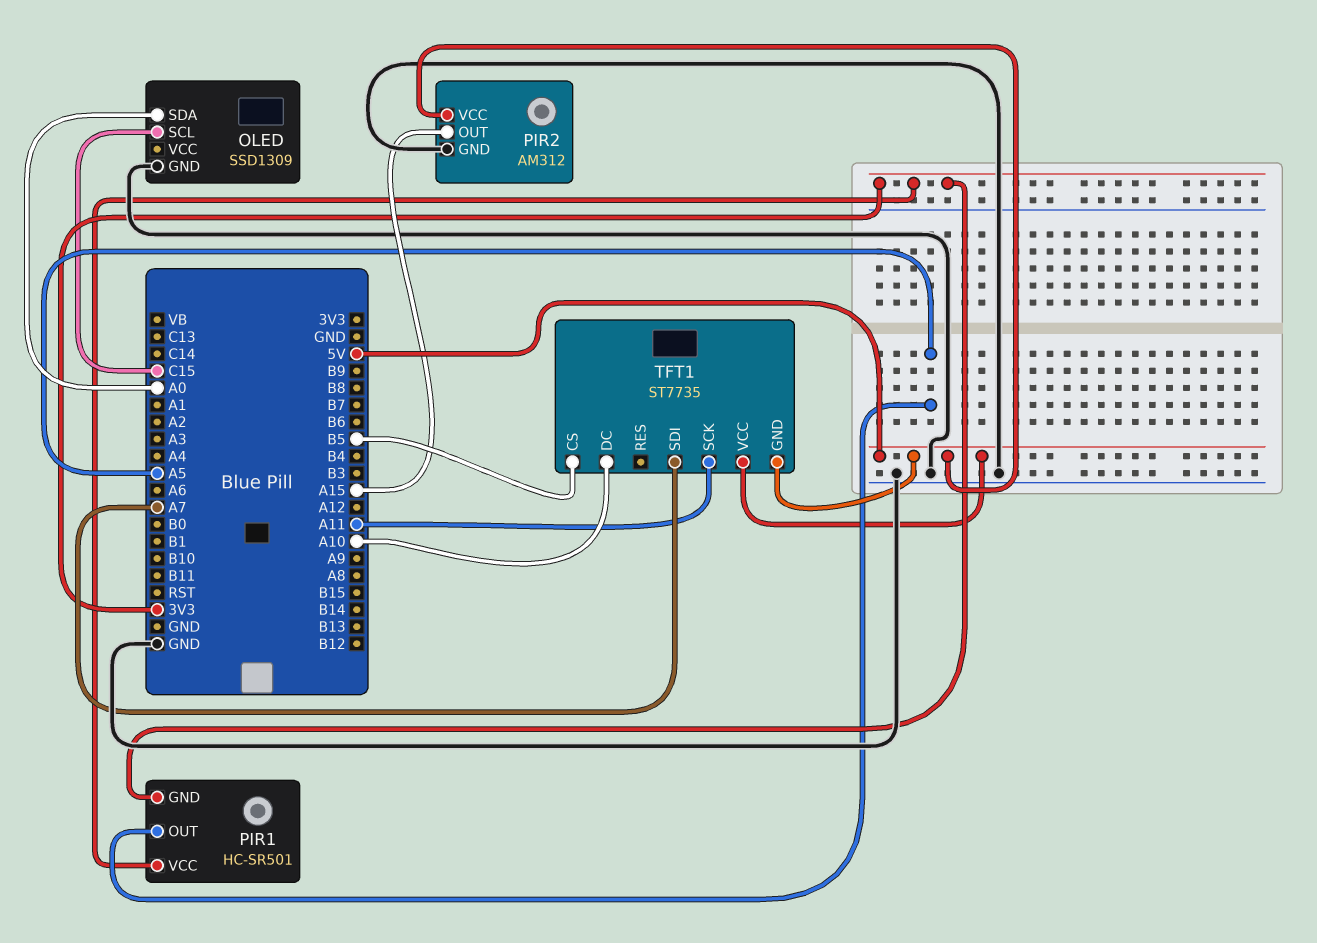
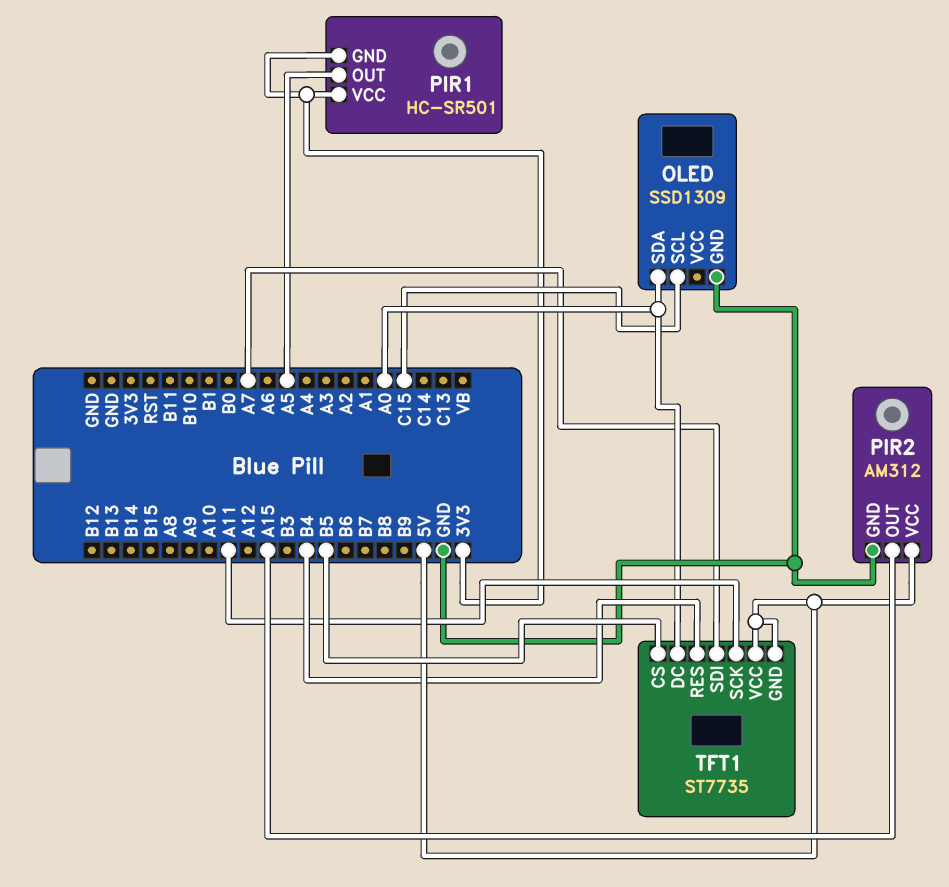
TFT1 pin DC: A10 -> A0
TFT1 pin RES: none -> B4

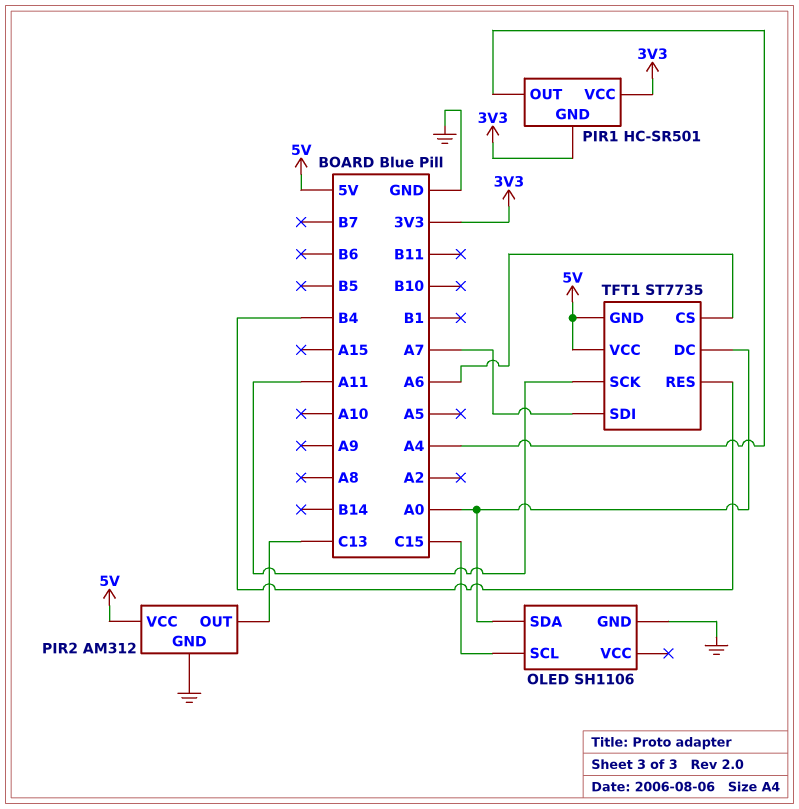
OLED: SSD1309 -> SH1106
PIR1 pin OUT: A5 -> A4
PIR2 pin OUT: A15 -> C13
TFT1 pin CS: B5 -> A6

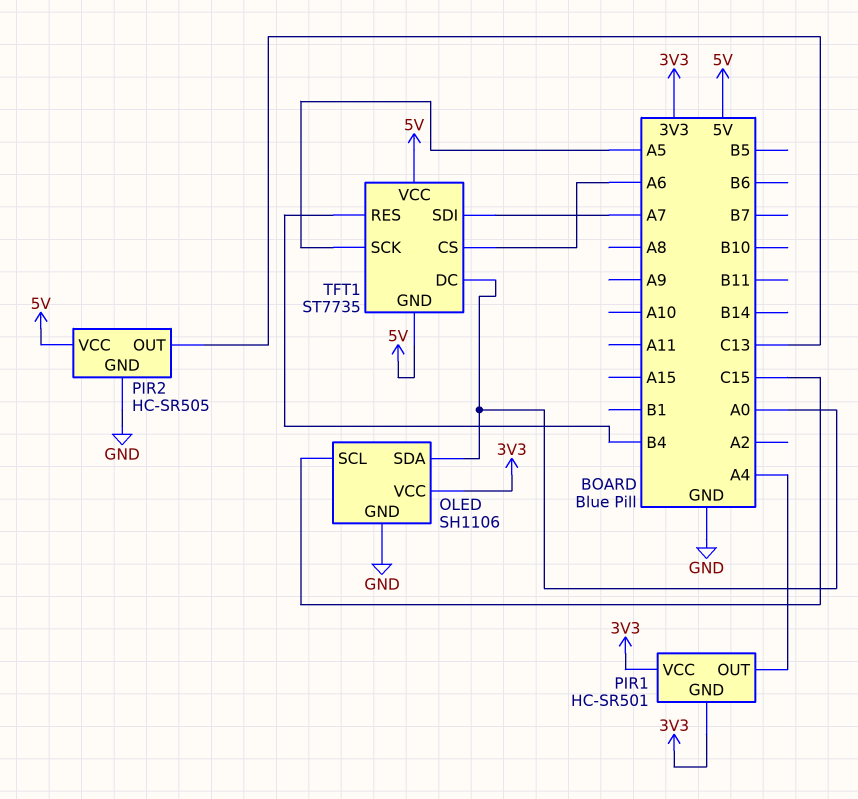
OLED pin VCC: none -> 3V3
PIR2: AM312 -> HC-SR505
TFT1 pin SCK: A11 -> A5

